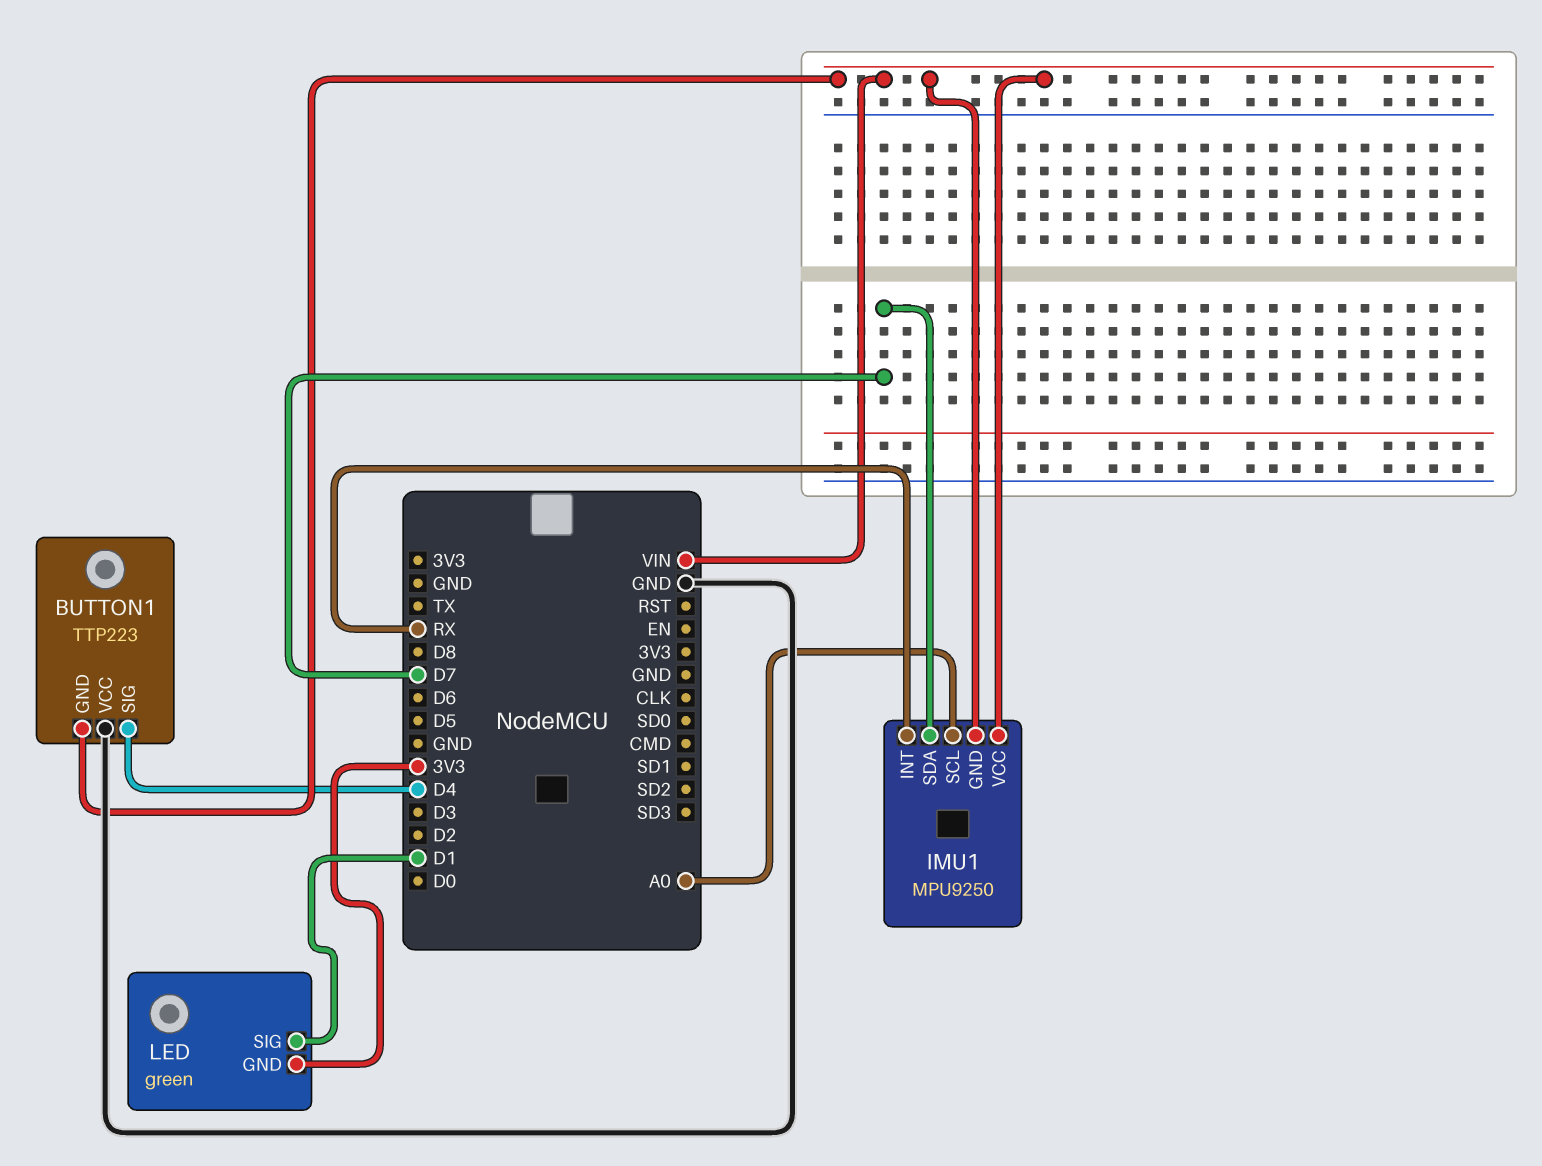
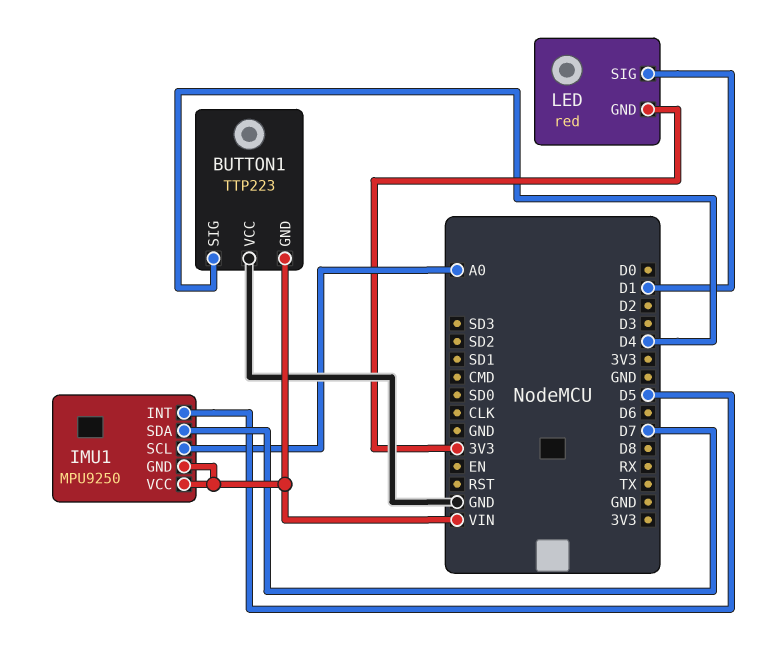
IMU1 pin INT: RX -> D5
LED: green -> red

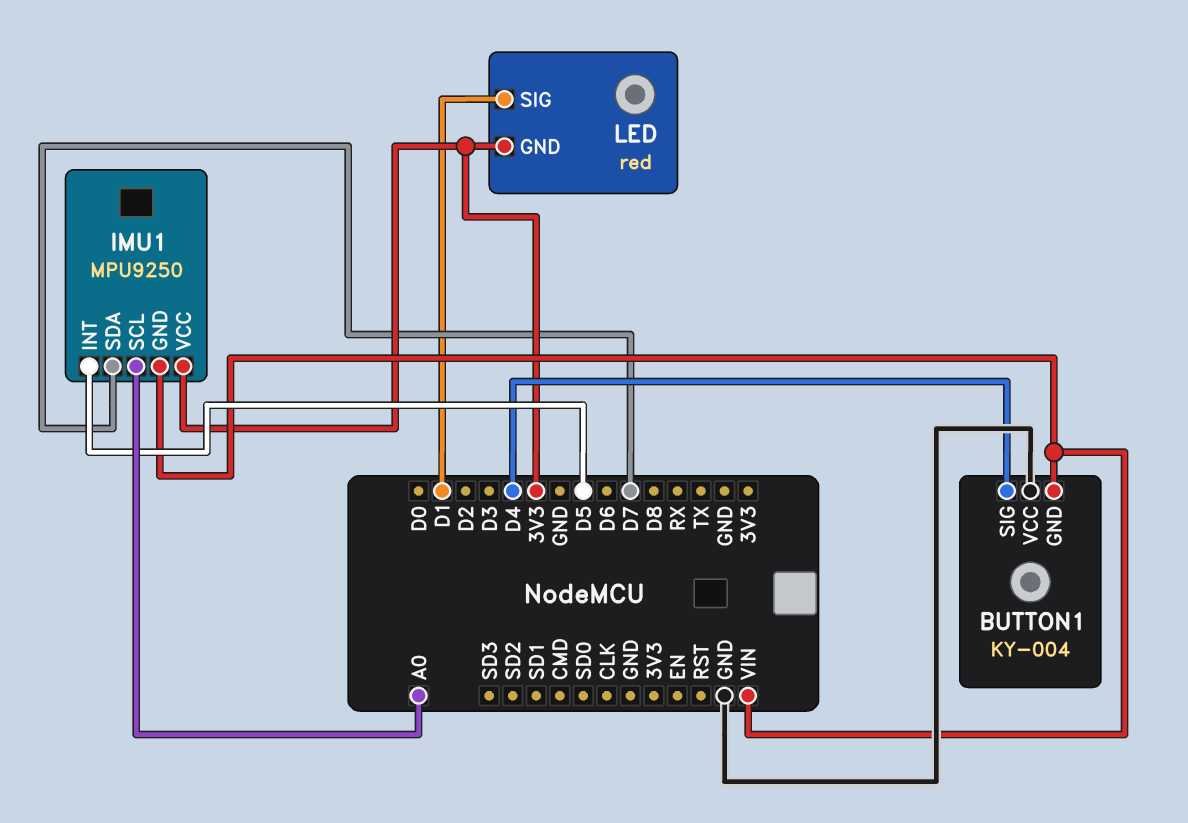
BUTTON1: TTP223 -> KY-004
IMU1 pin VCC: VIN -> 3V3

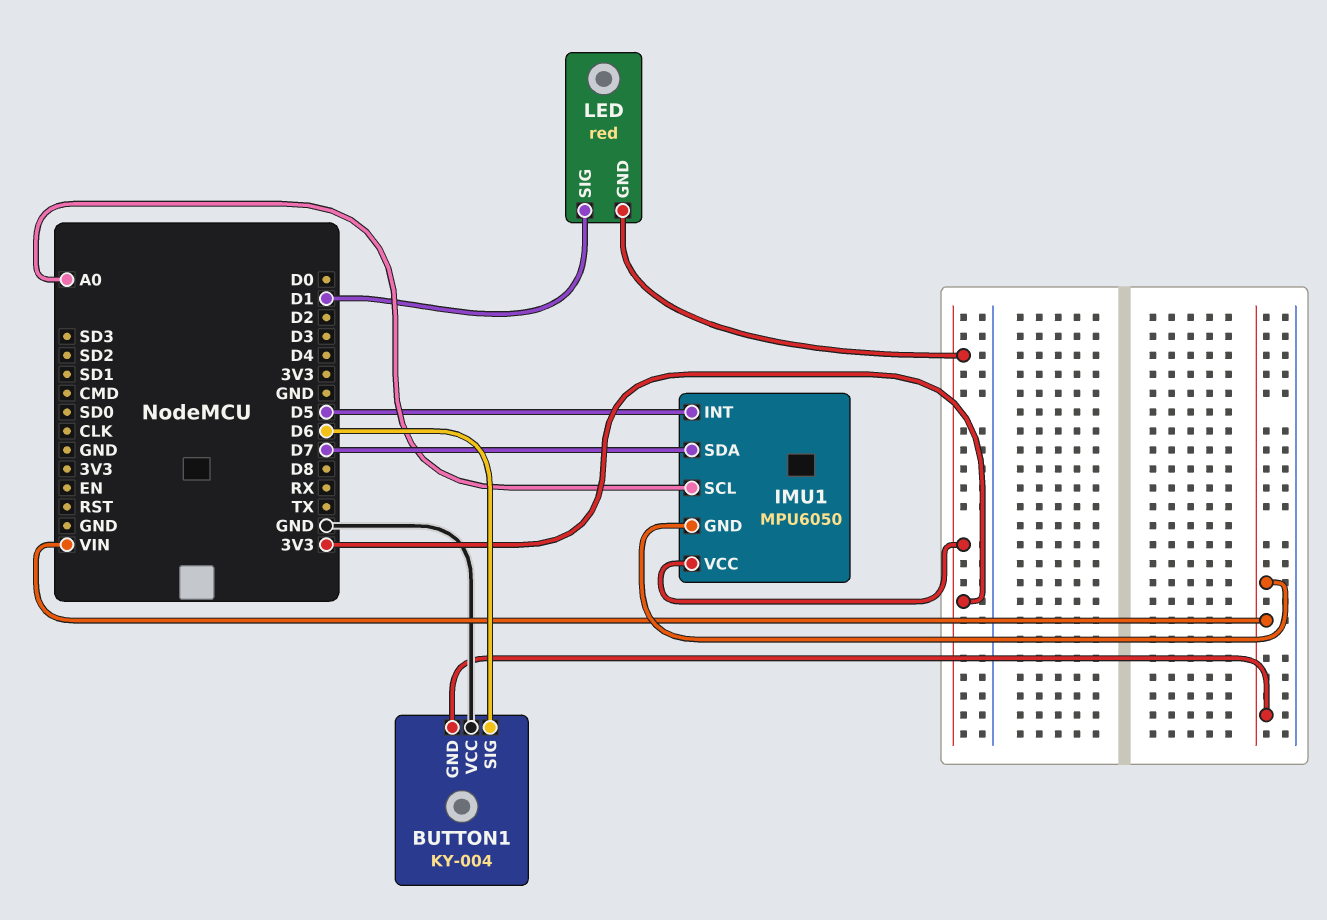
BUTTON1 pin SIG: D4 -> D6
IMU1: MPU9250 -> MPU6050

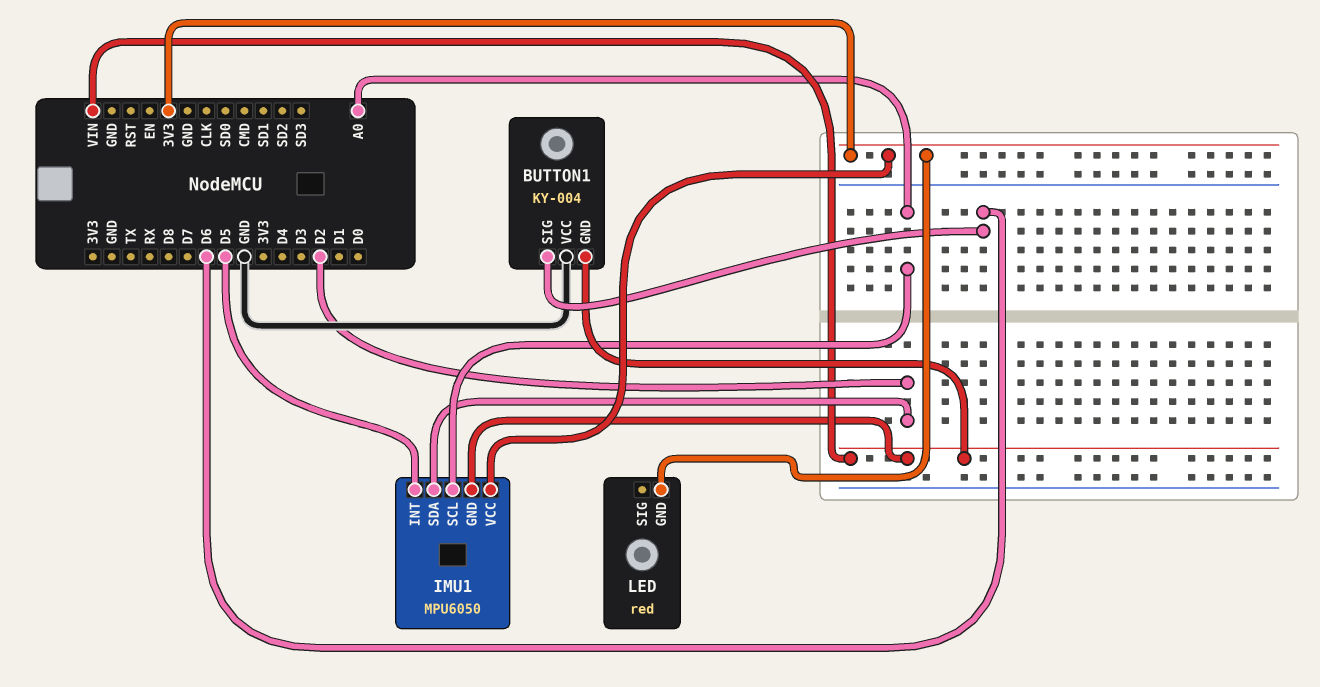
IMU1 pin SDA: D7 -> D2
LED pin SIG: D1 -> none

